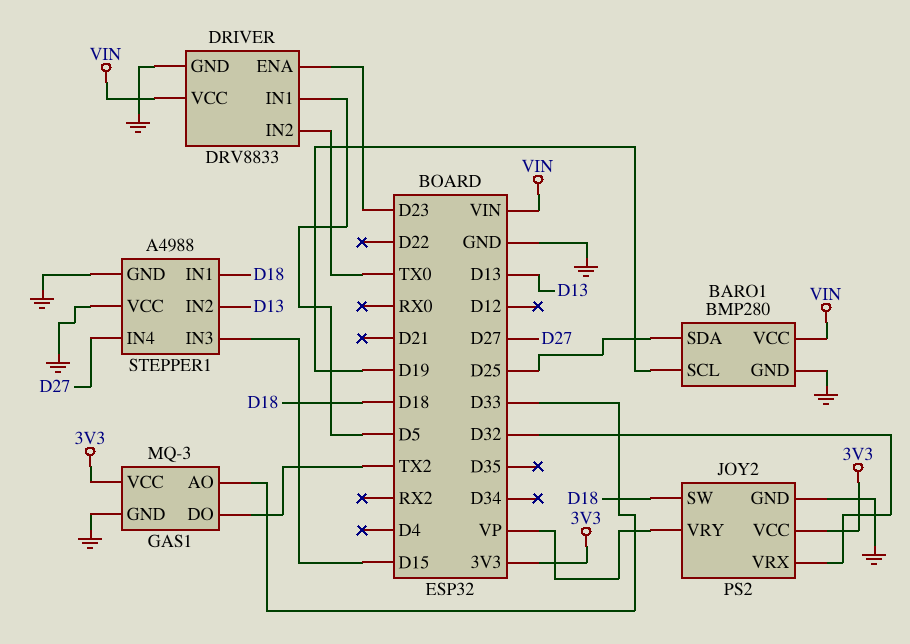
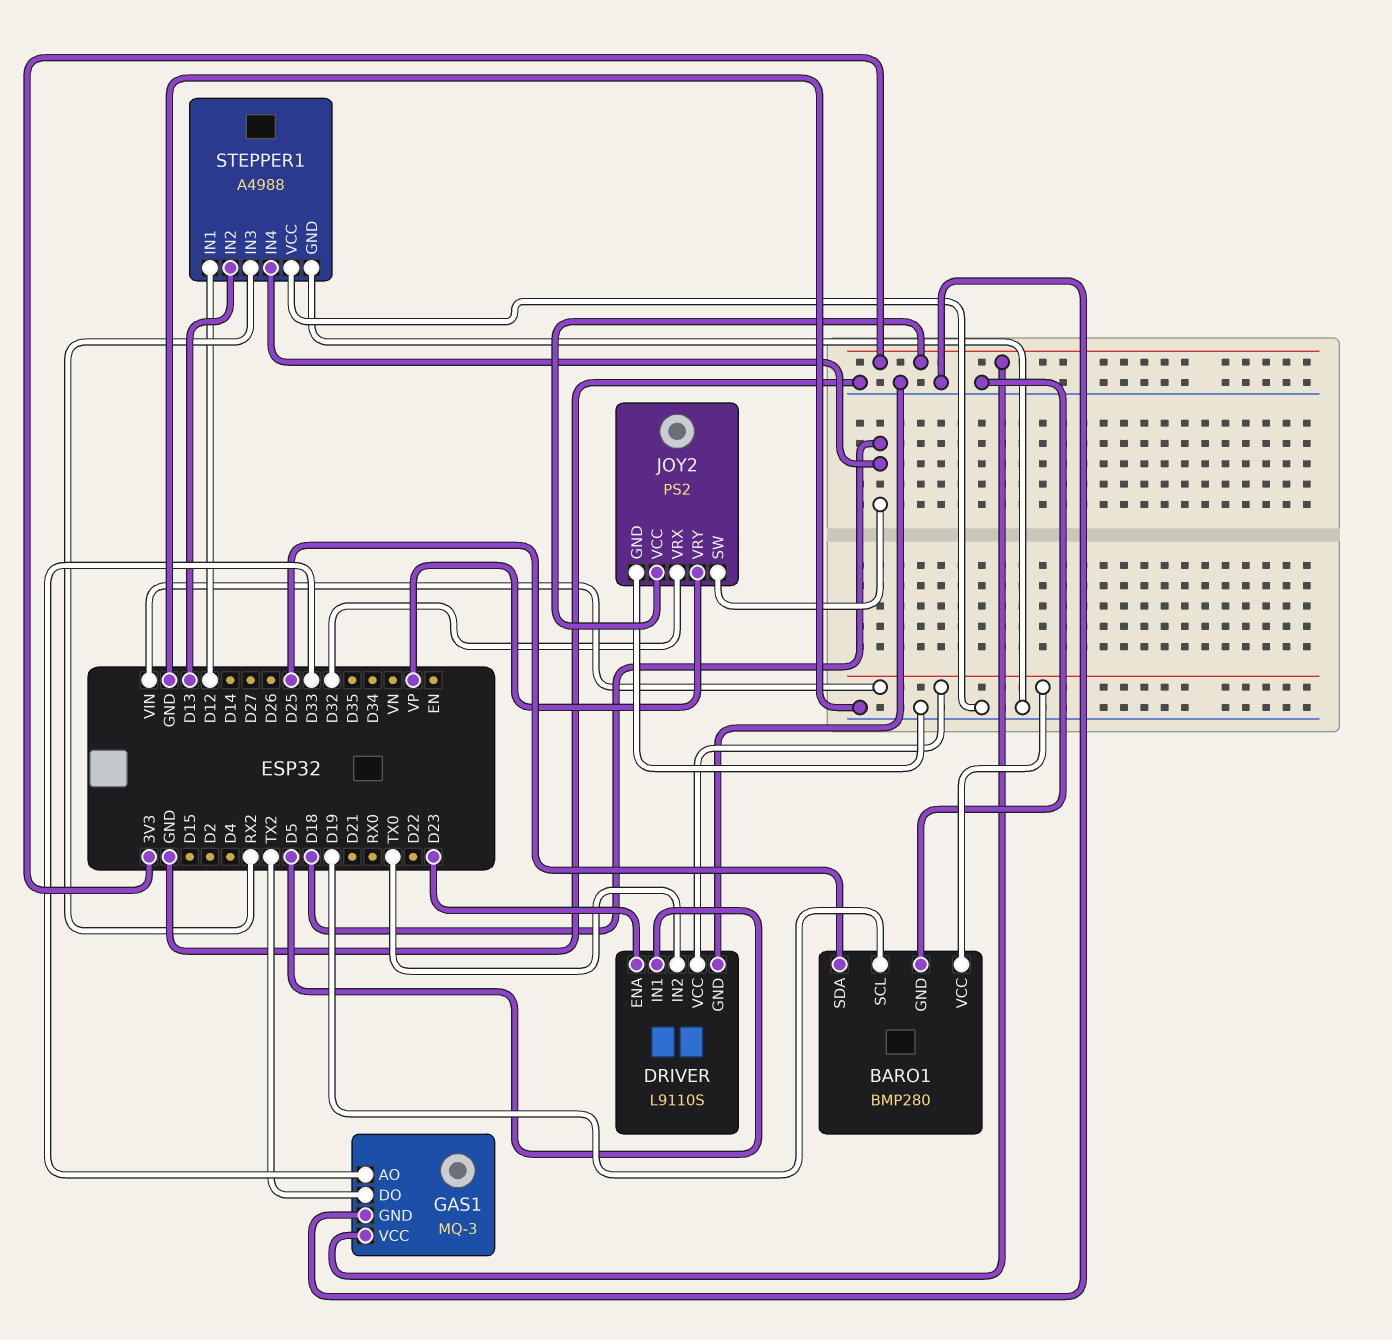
DRIVER: DRV8833 -> L9110S
STEPPER1 pin IN1: D18 -> D12
STEPPER1 pin IN3: D15 -> RX2
STEPPER1 pin IN4: D27 -> D18

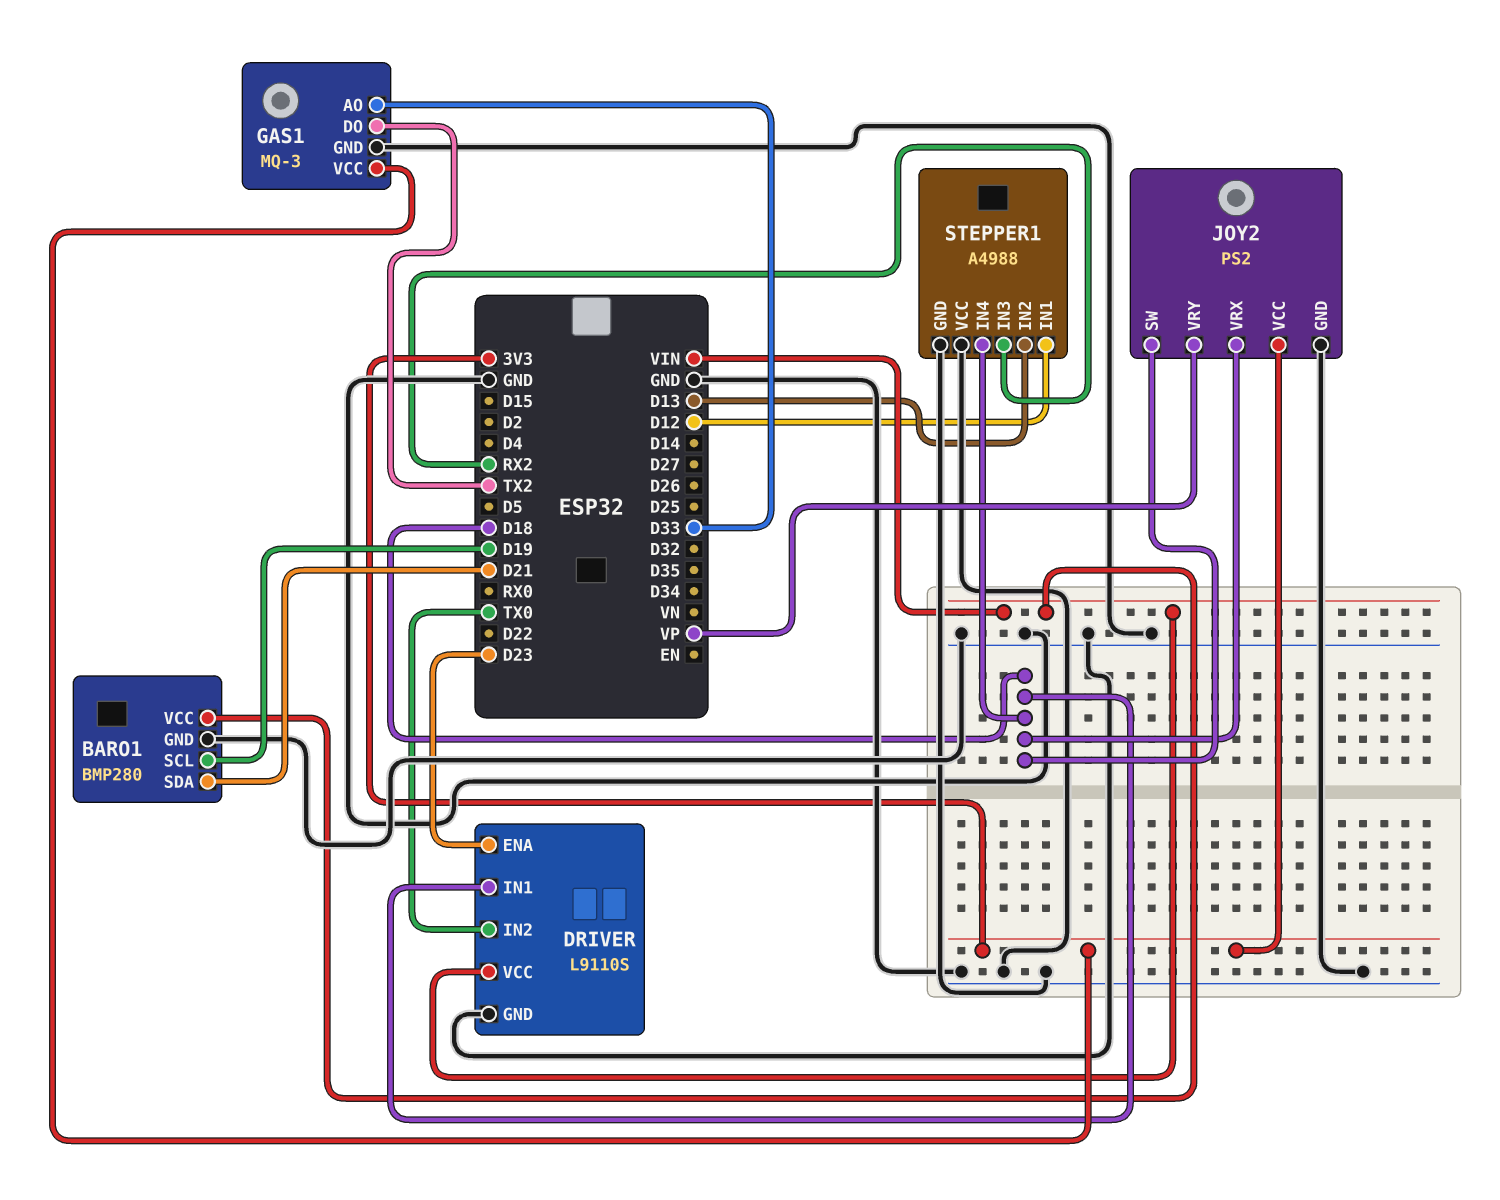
BARO1 pin SDA: D25 -> D21
DRIVER pin IN1: D5 -> D18
JOY2 pin VRX: D32 -> D18

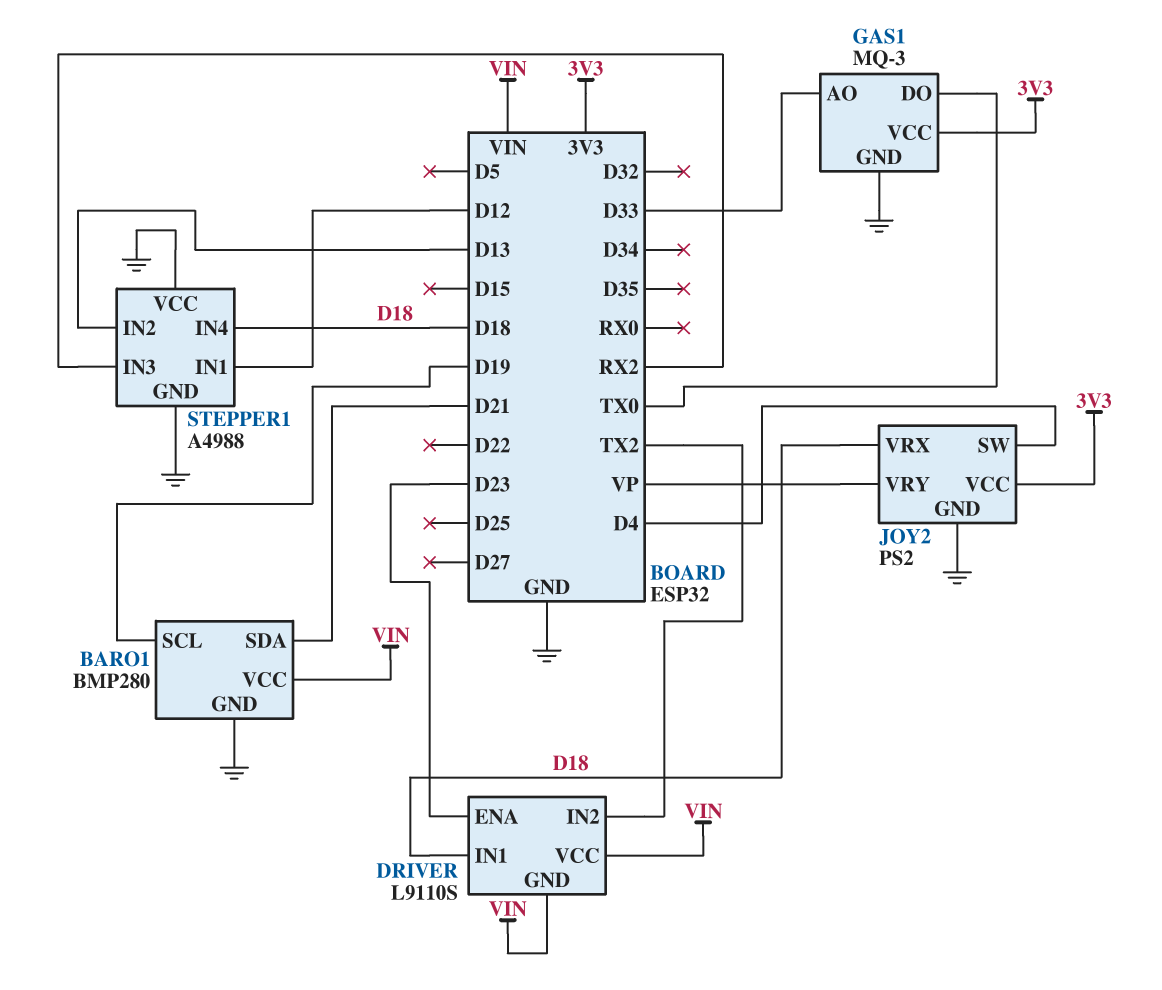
DRIVER pin GND: GND -> VIN
DRIVER pin IN2: TX0 -> TX2
GAS1 pin DO: TX2 -> TX0
JOY2 pin SW: D18 -> D4

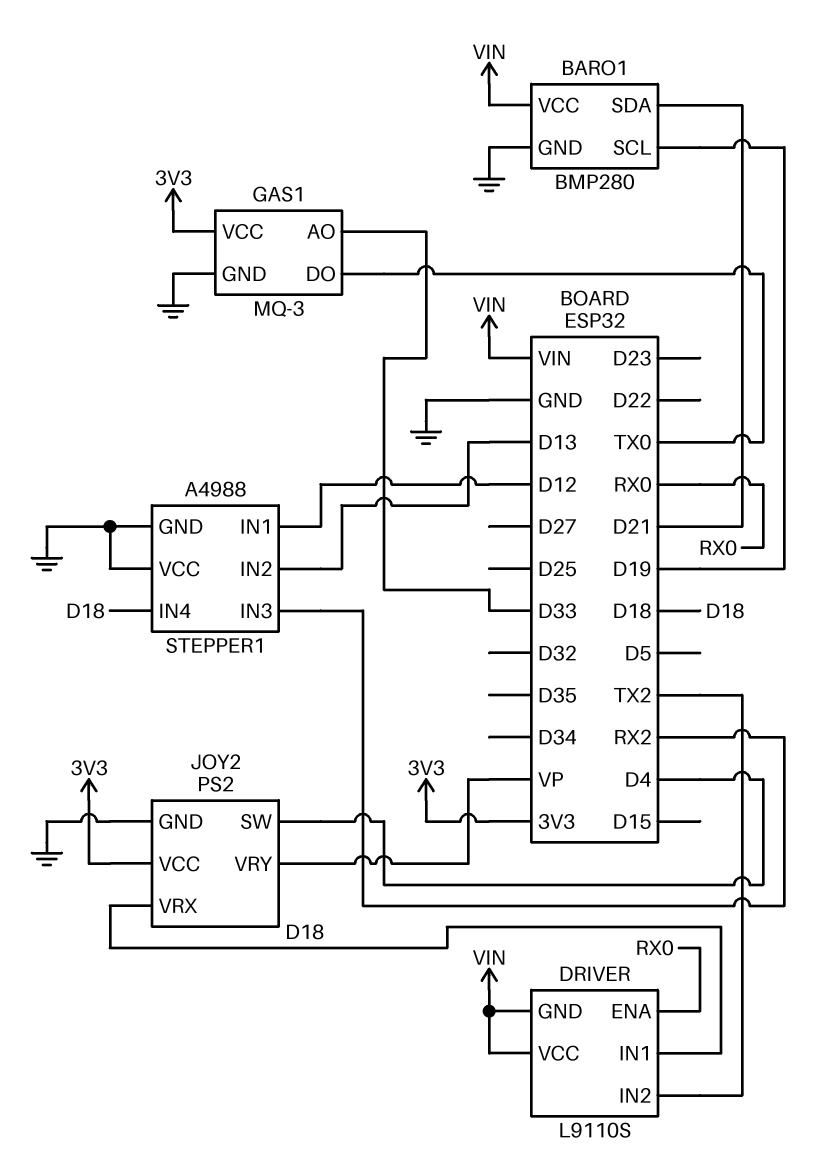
DRIVER pin ENA: D23 -> RX0

